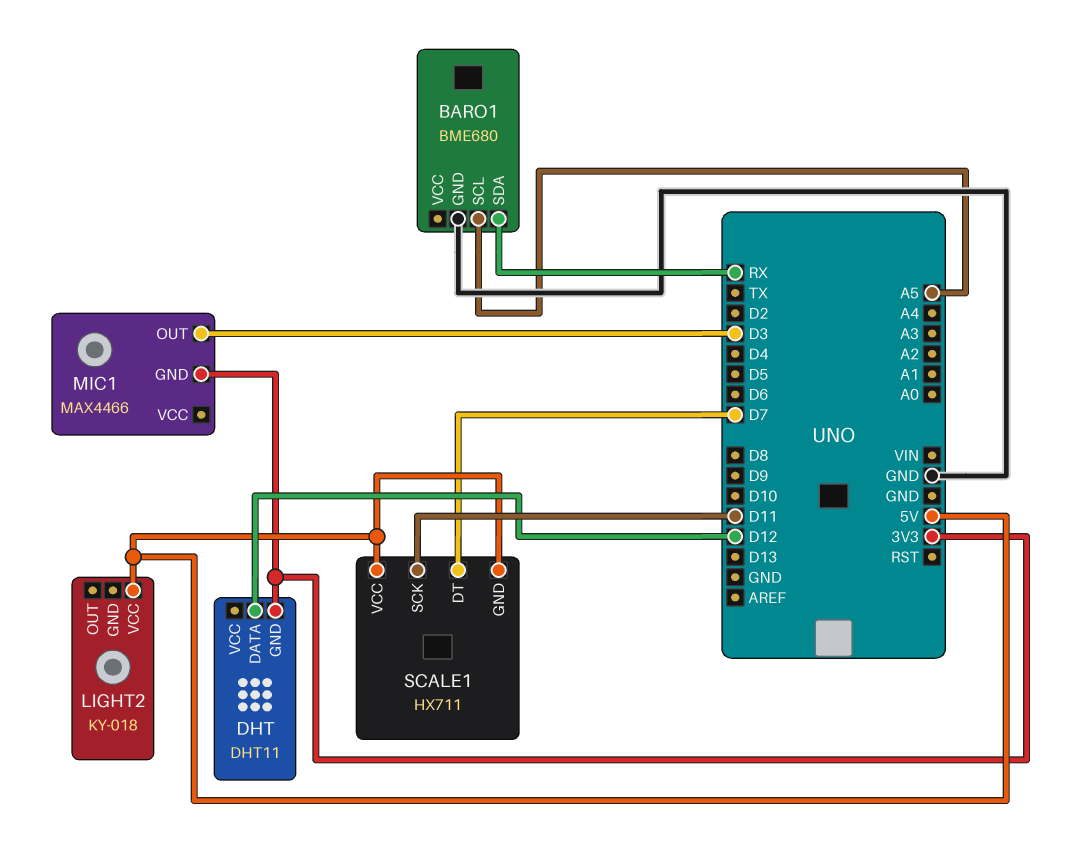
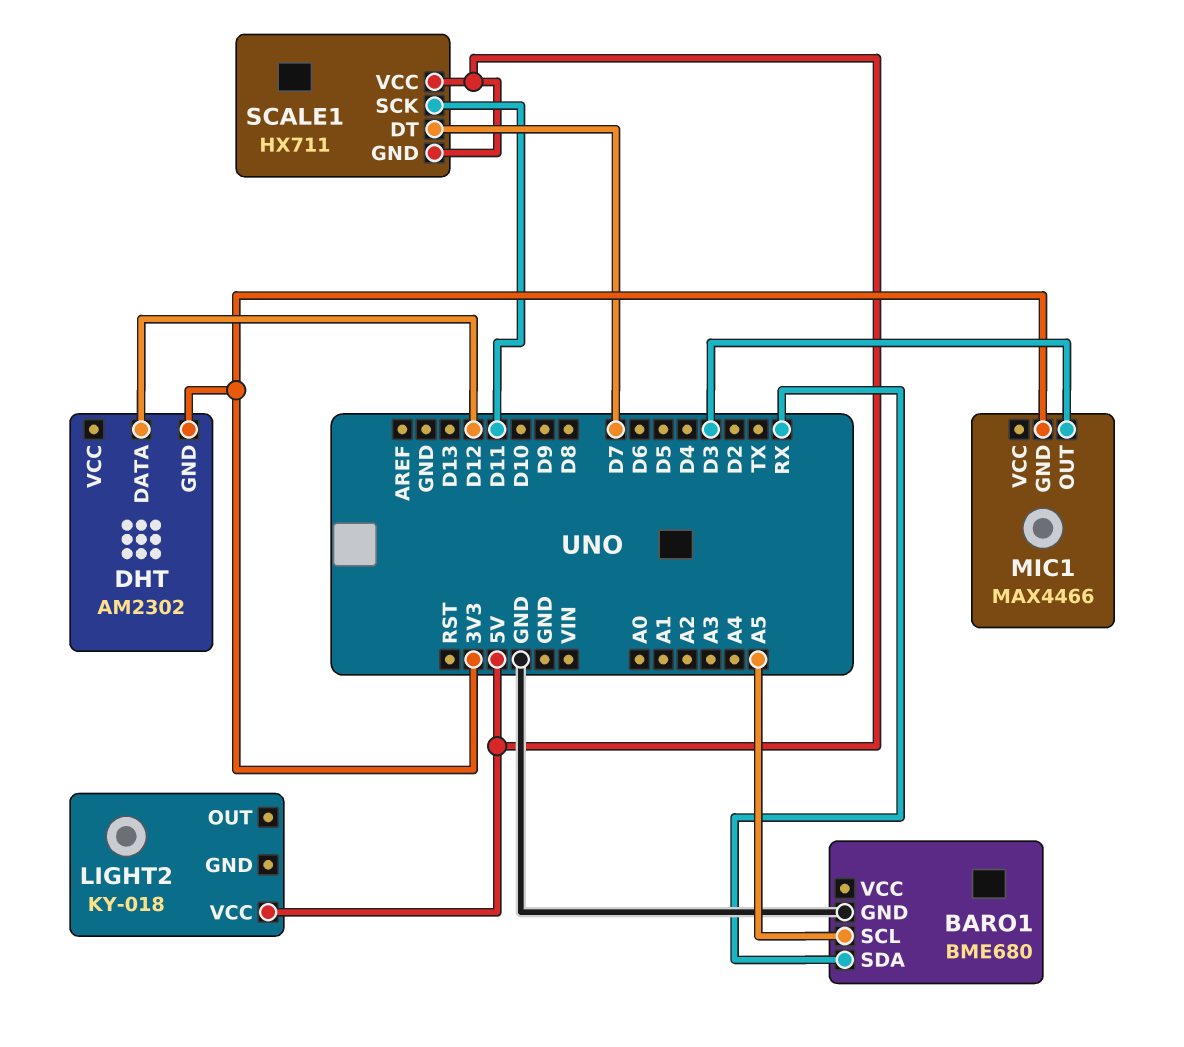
DHT: DHT11 -> AM2302

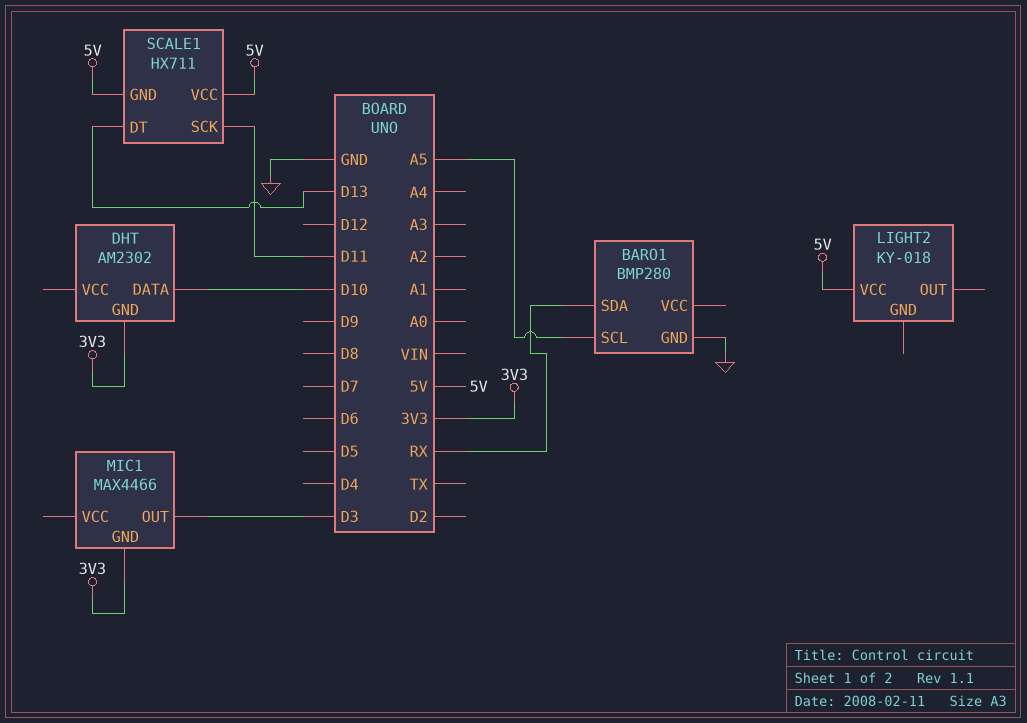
BARO1: BME680 -> BMP280
DHT pin DATA: D12 -> D10
SCALE1 pin DT: D7 -> D13

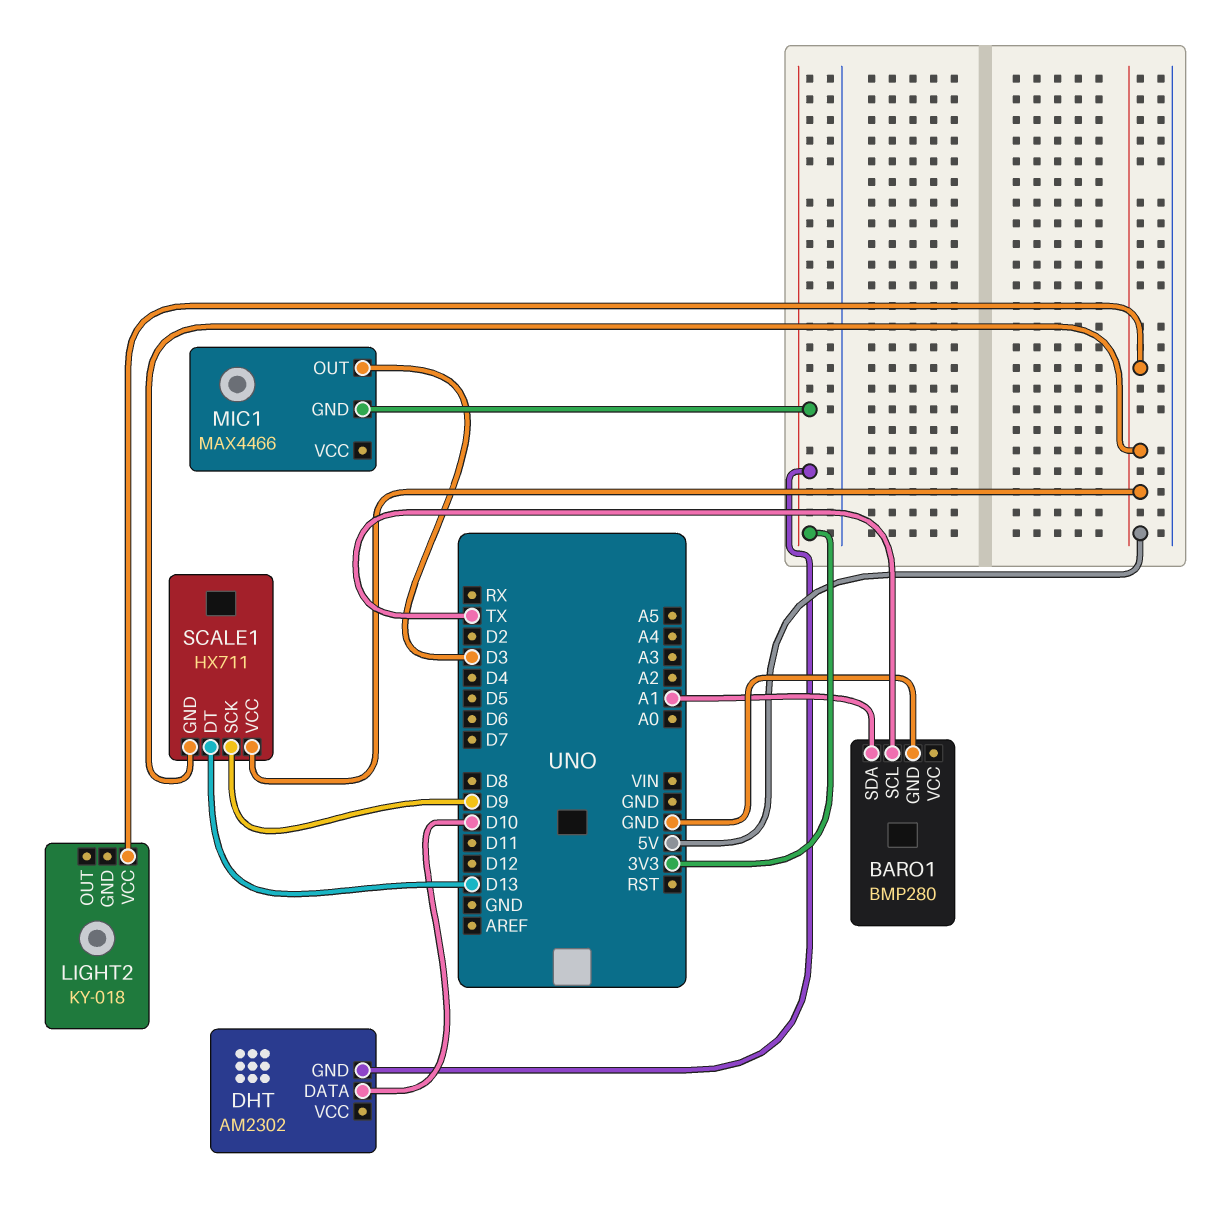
BARO1 pin SCL: A5 -> TX
BARO1 pin SDA: RX -> A1
SCALE1 pin SCK: D11 -> D9

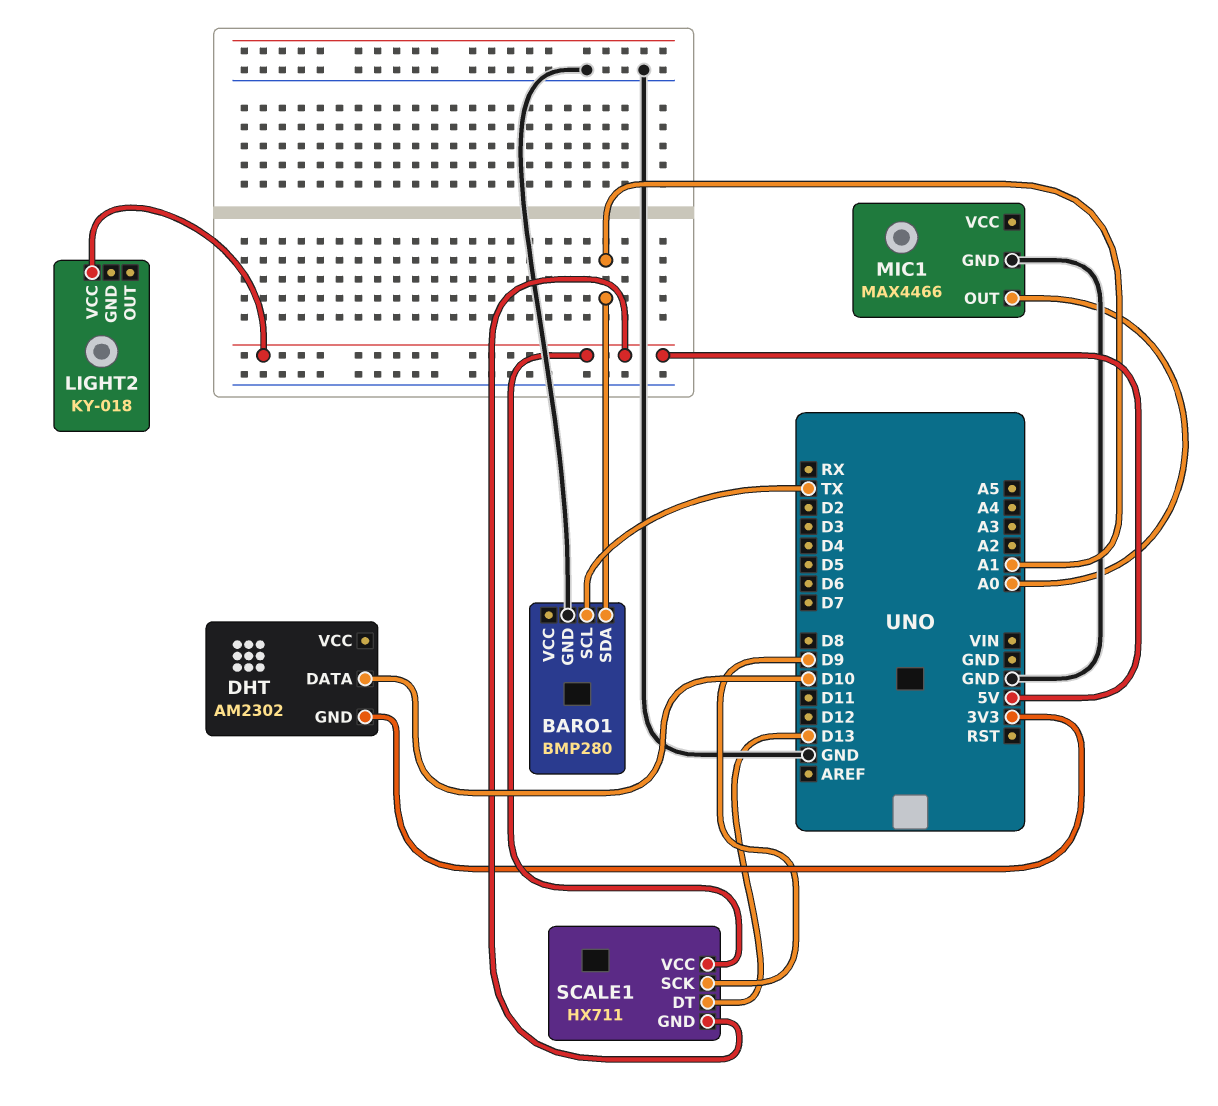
MIC1 pin GND: 3V3 -> GND
MIC1 pin OUT: D3 -> A0

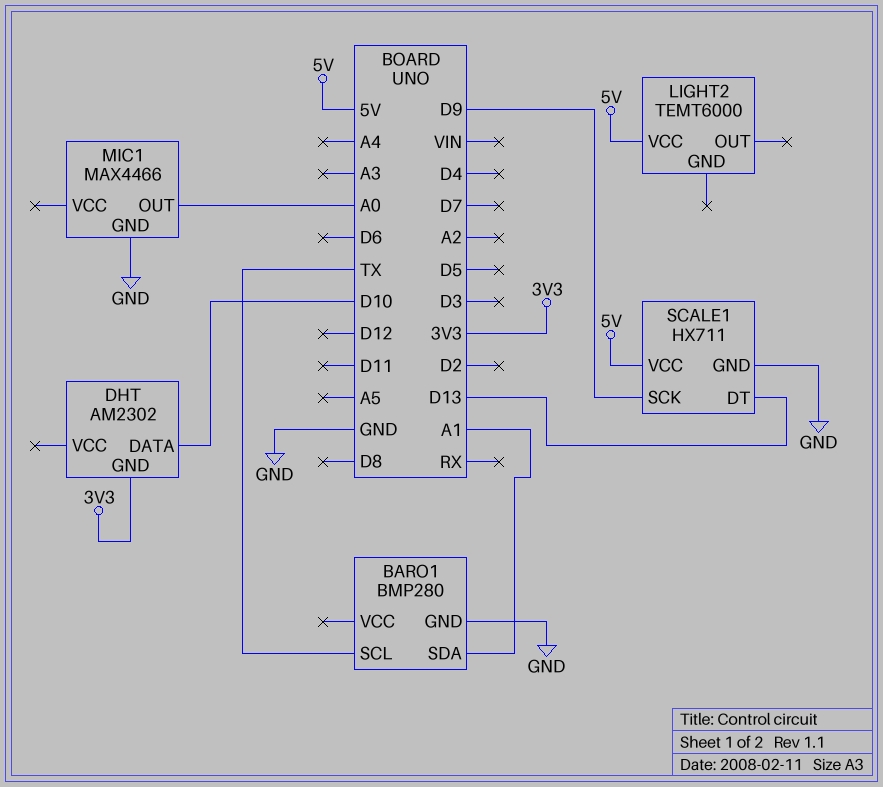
LIGHT2: KY-018 -> TEMT6000
SCALE1 pin GND: 5V -> GND

